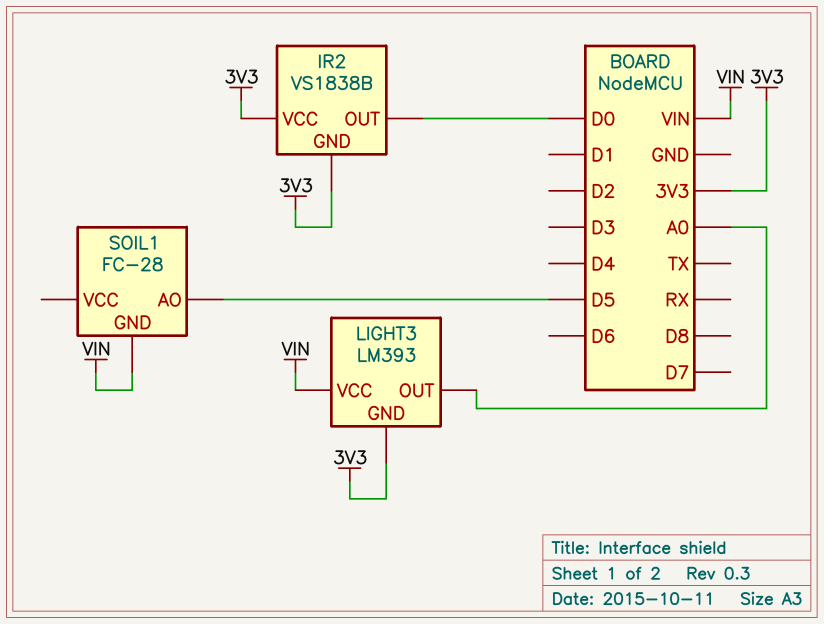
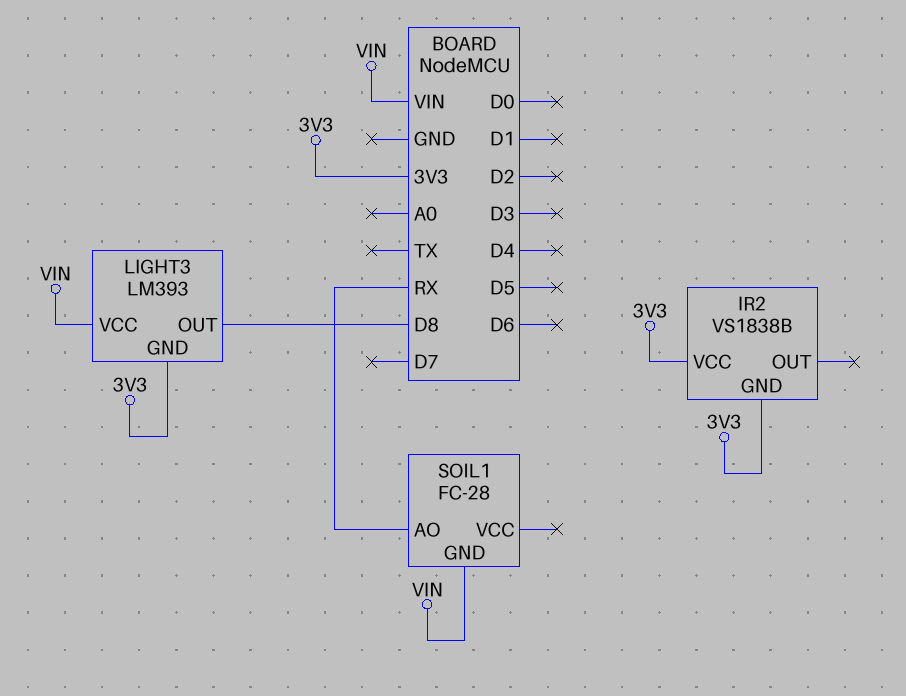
IR2 pin OUT: D0 -> none
LIGHT3 pin OUT: A0 -> D8
SOIL1 pin AO: D5 -> RX

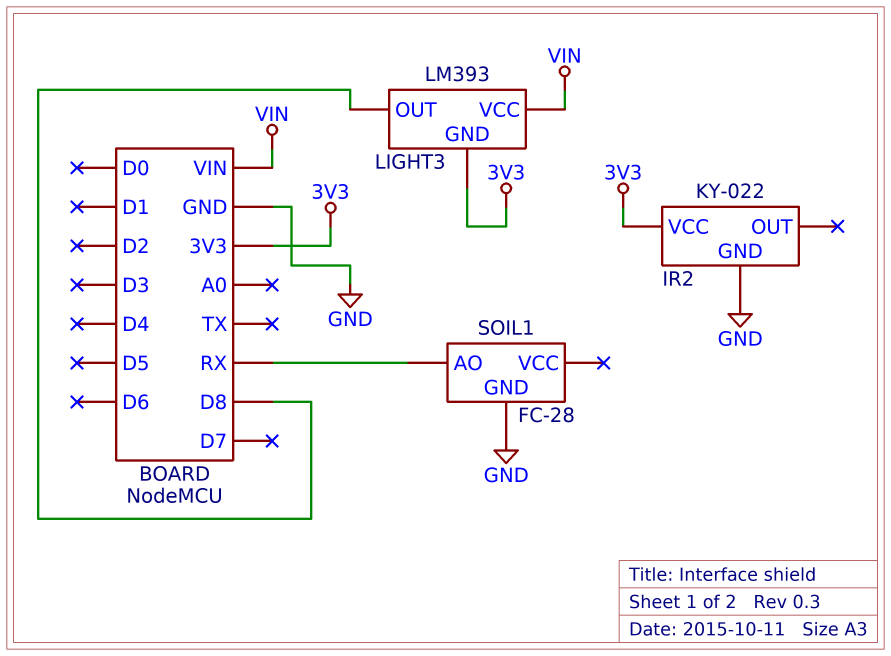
IR2: VS1838B -> KY-022
IR2 pin GND: 3V3 -> GND
SOIL1 pin GND: VIN -> GND

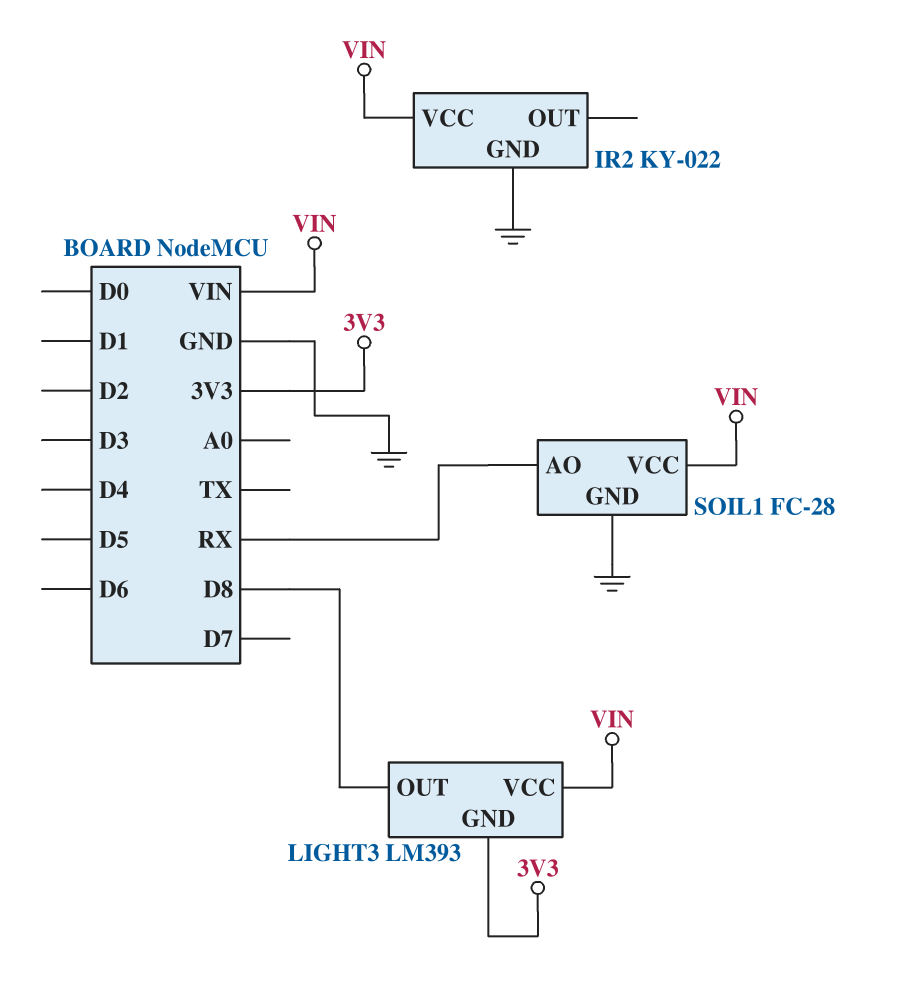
IR2 pin VCC: 3V3 -> VIN
SOIL1 pin VCC: none -> VIN

